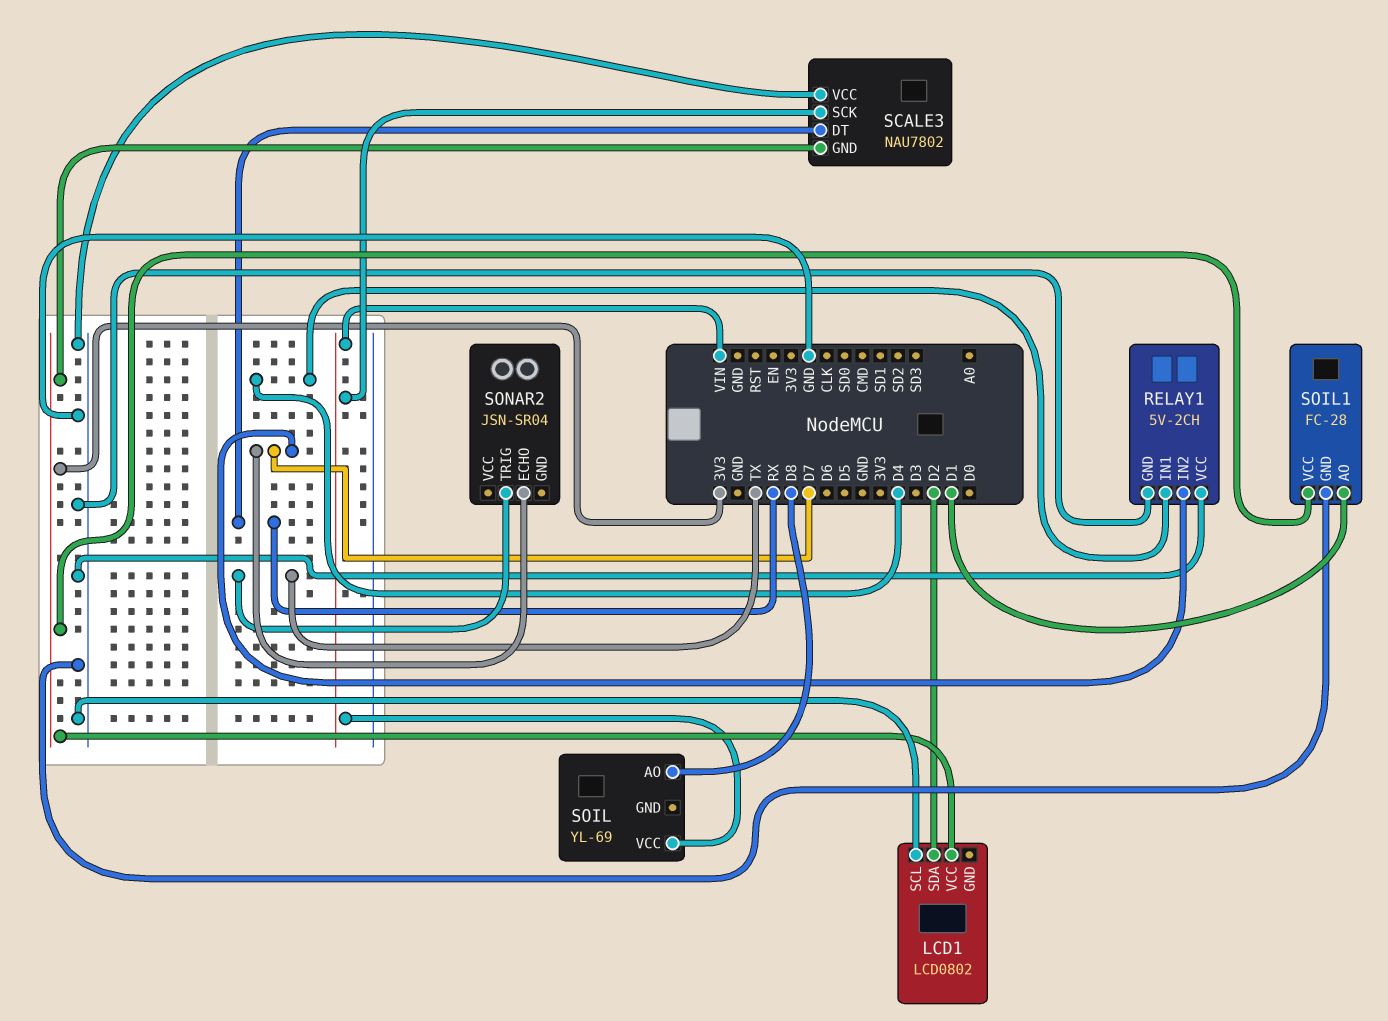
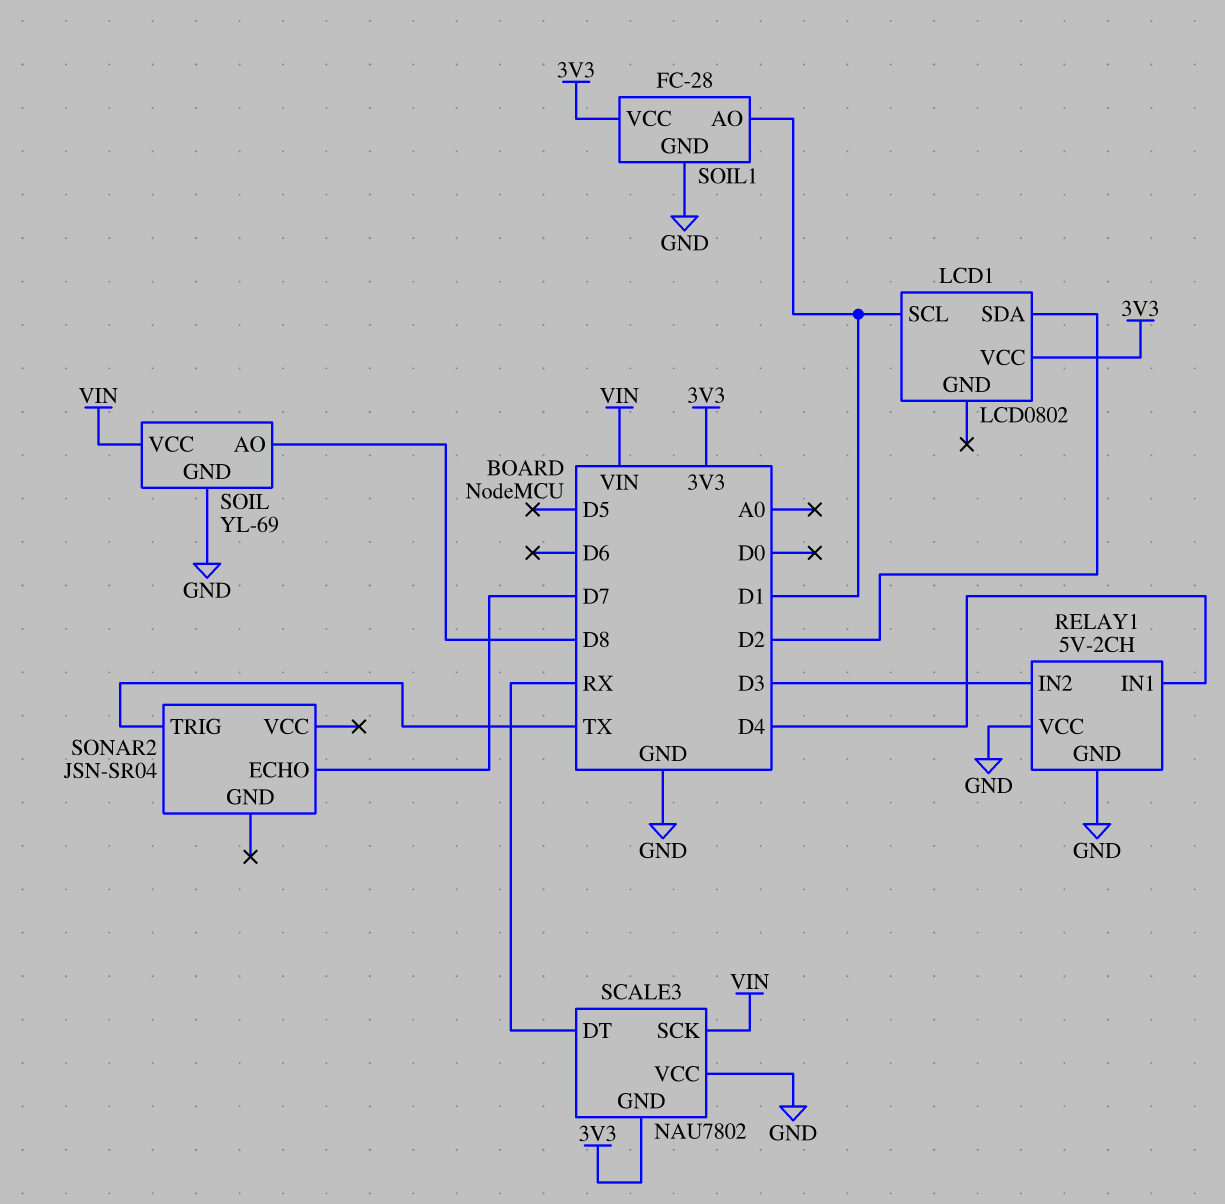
LCD1 pin SCL: GND -> D1
RELAY1 pin IN2: D7 -> D3
SOIL pin GND: none -> GND

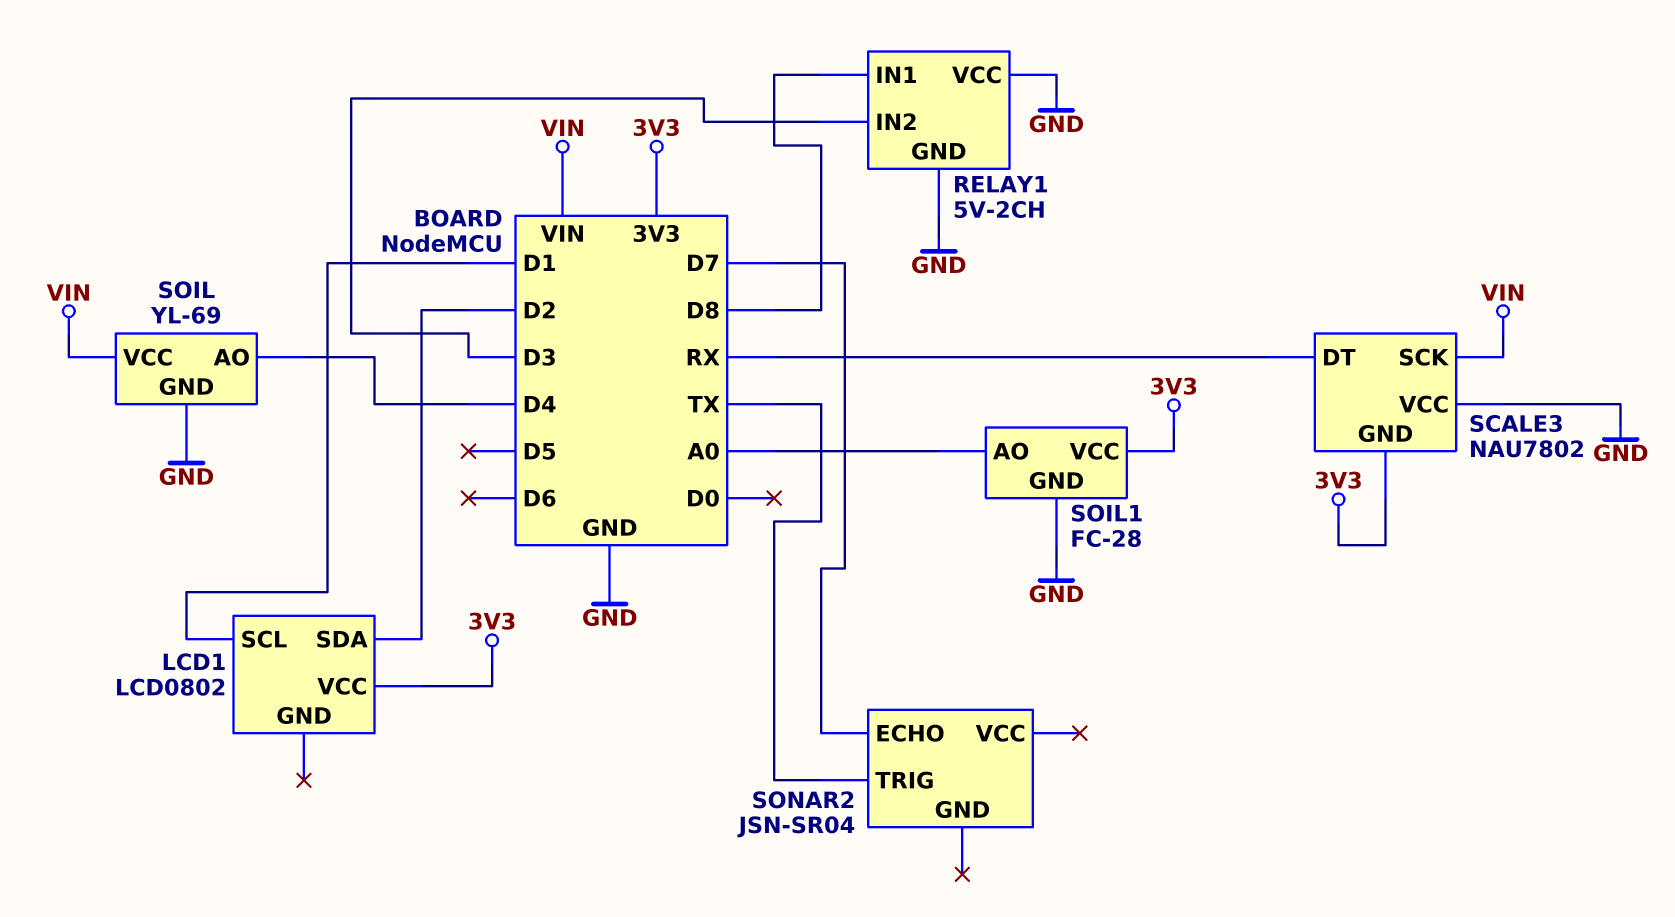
RELAY1 pin IN1: D4 -> D8
SOIL pin AO: D8 -> D4
SOIL1 pin AO: D1 -> A0

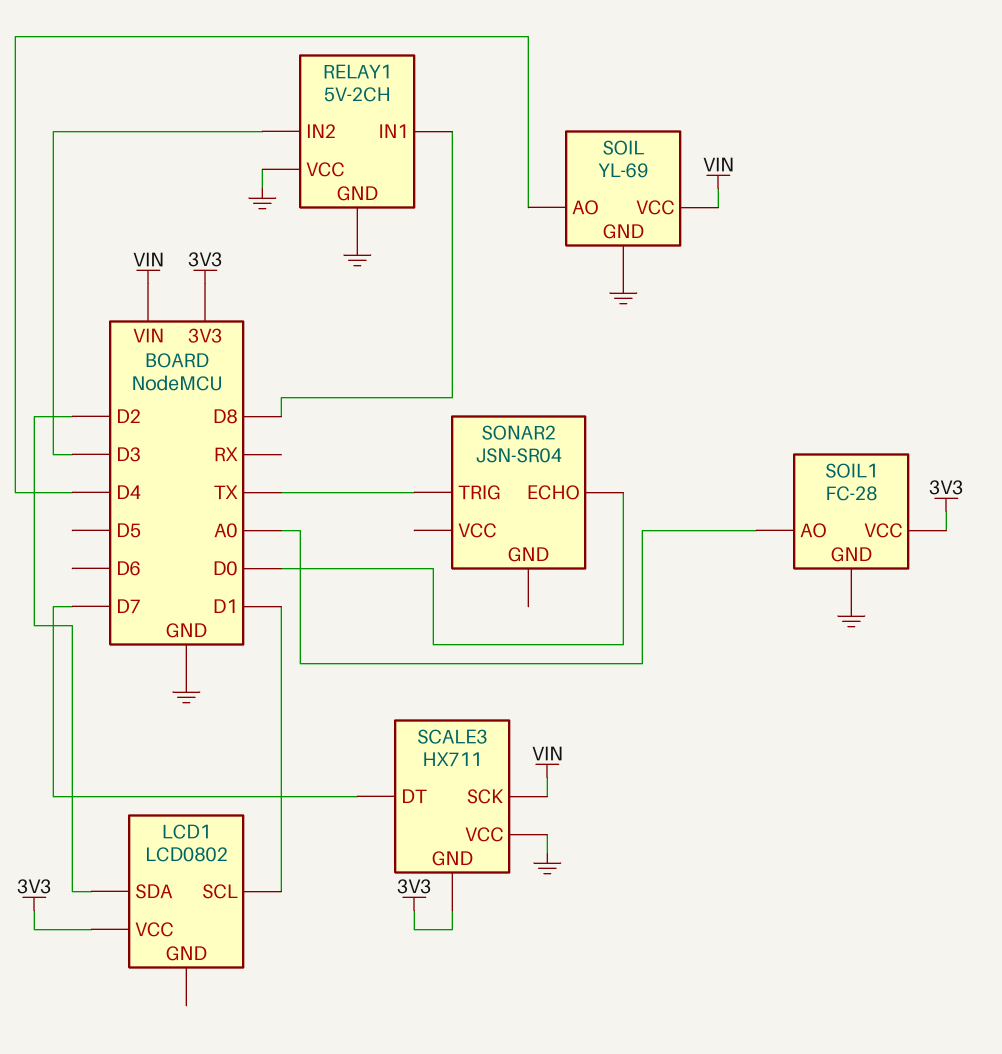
SCALE3: NAU7802 -> HX711
SCALE3 pin DT: RX -> D7
SONAR2 pin ECHO: D7 -> D0

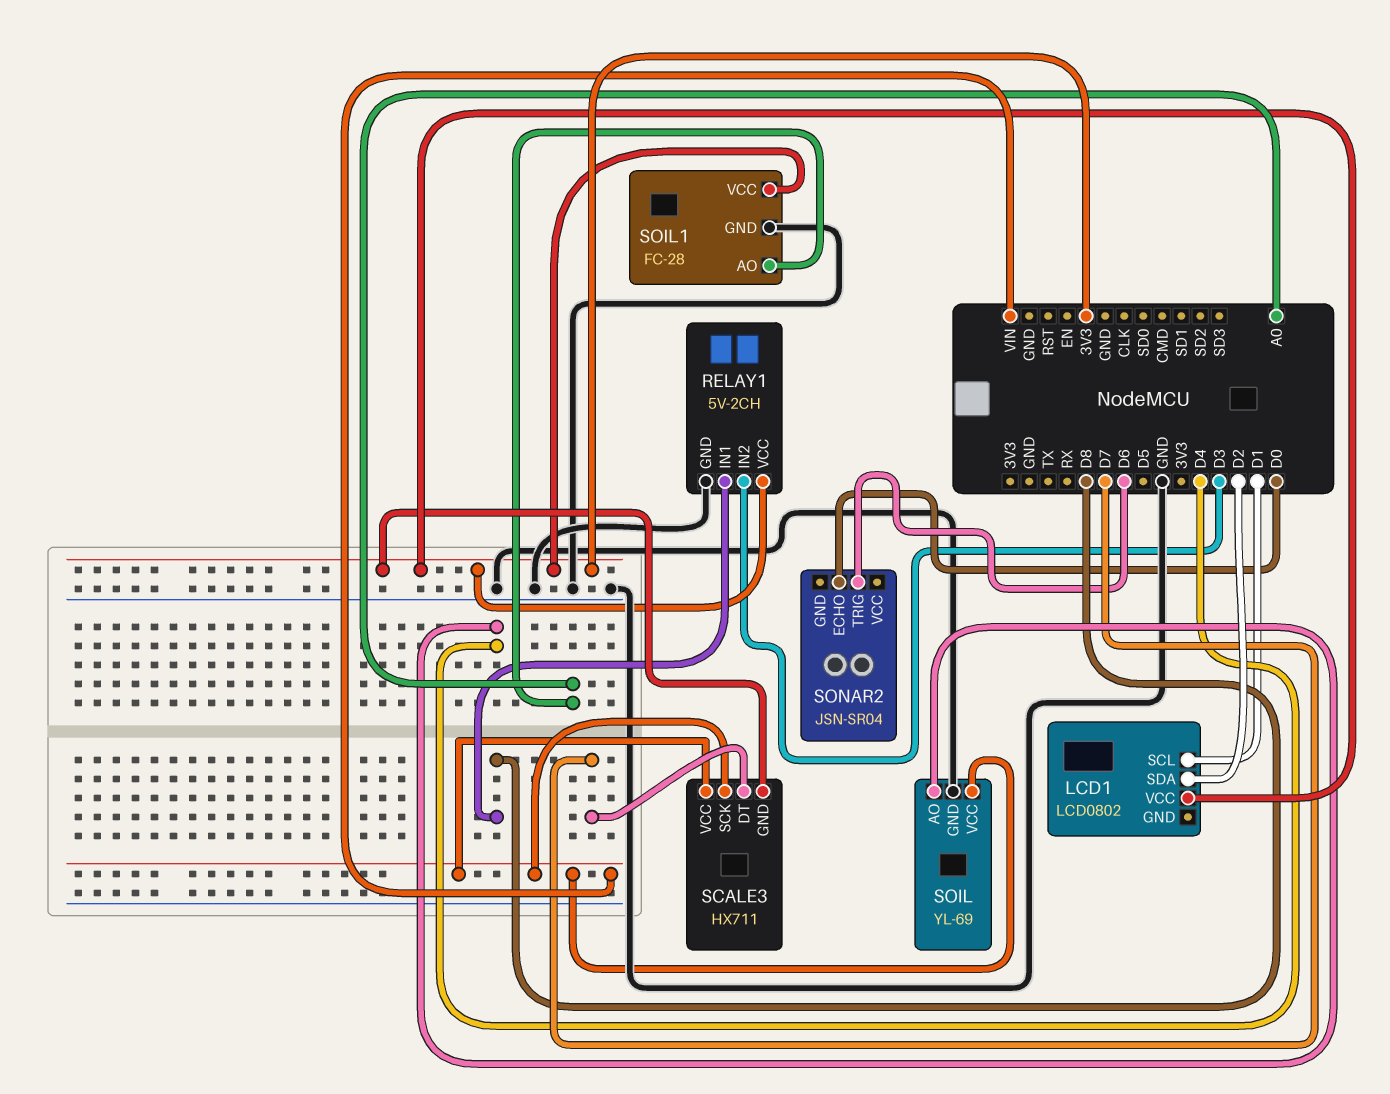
RELAY1 pin VCC: GND -> 3V3
SCALE3 pin VCC: GND -> VIN
SONAR2 pin TRIG: TX -> D6

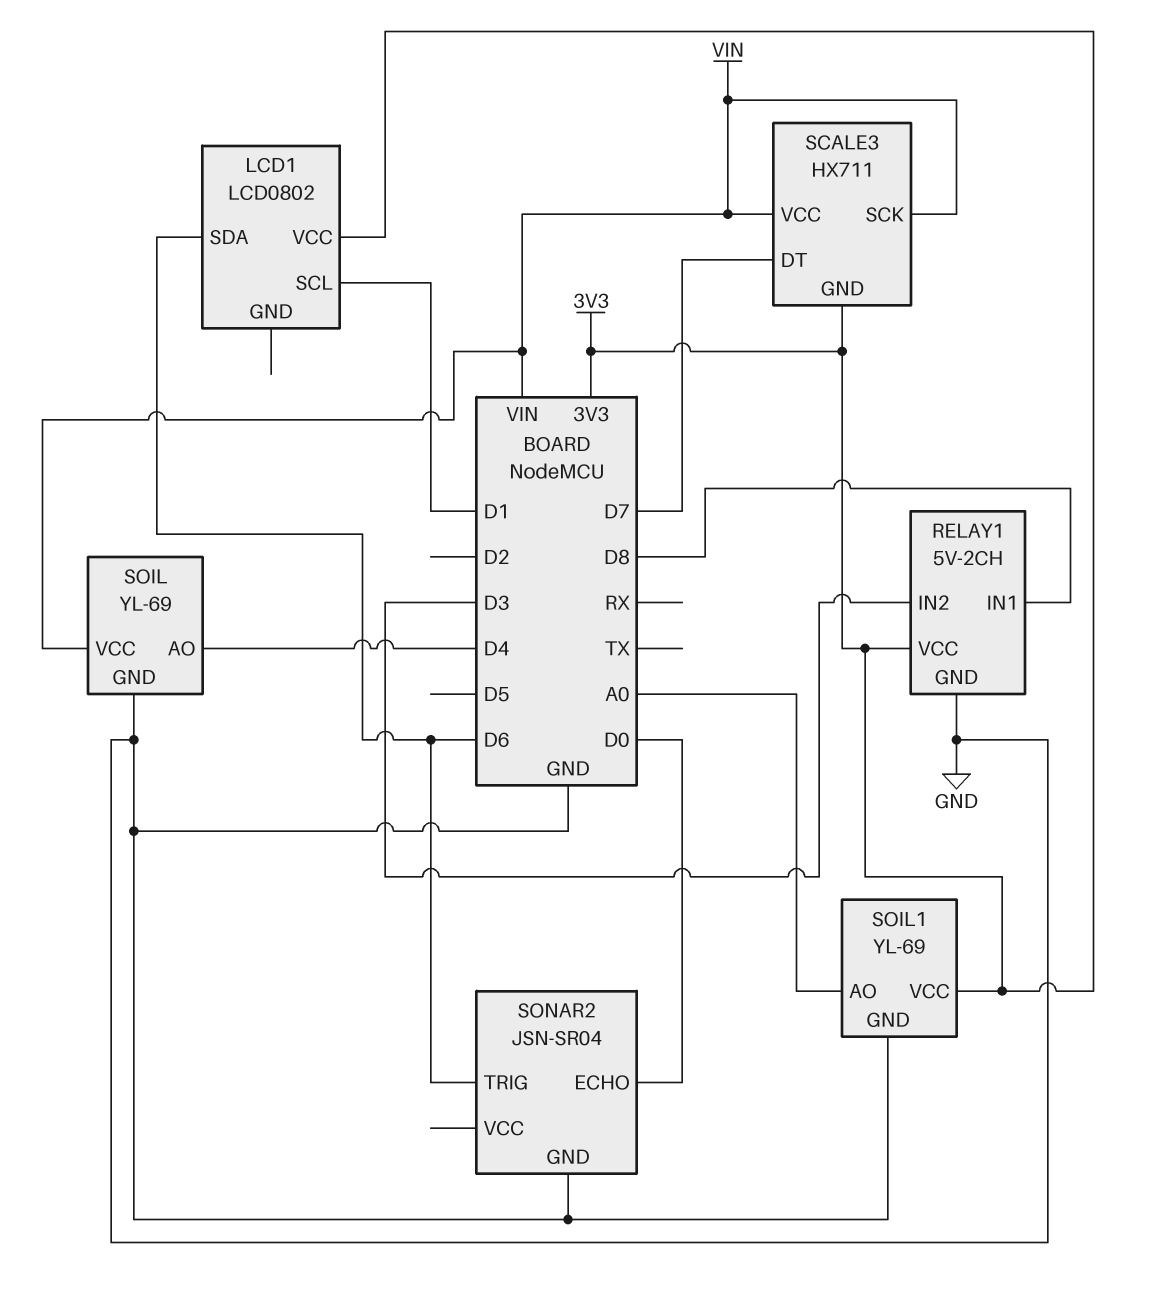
LCD1 pin SDA: D2 -> D6
SOIL1: FC-28 -> YL-69
SONAR2 pin GND: none -> GND

